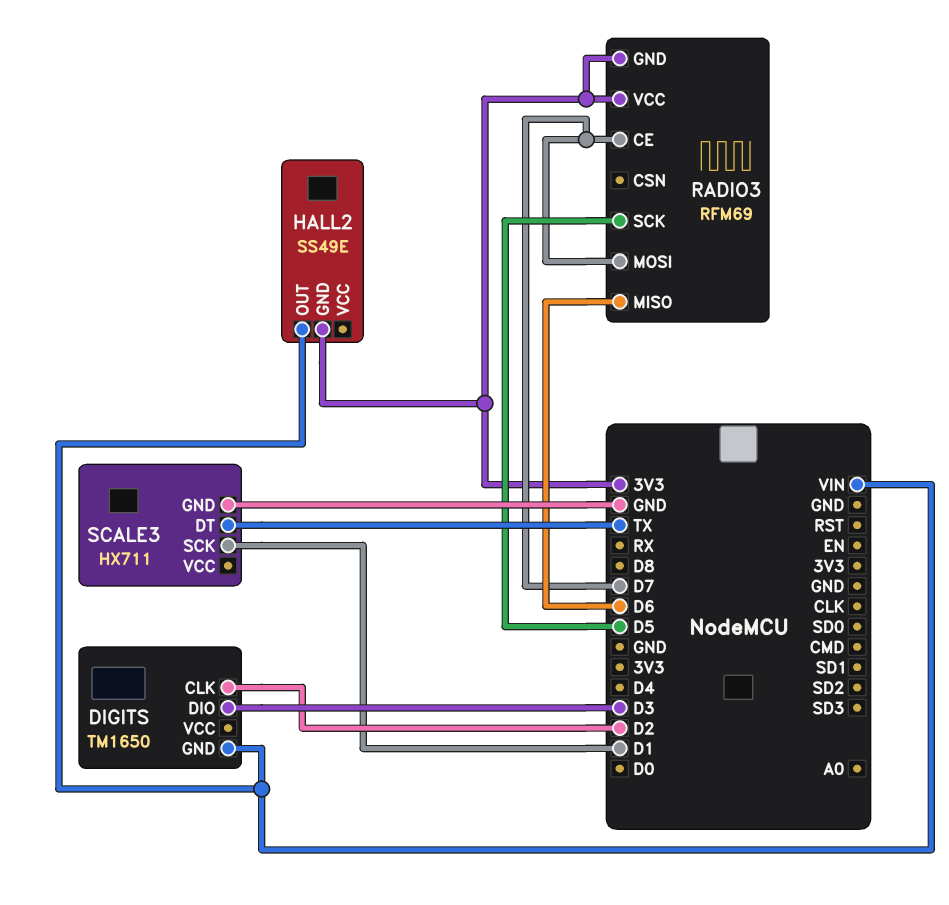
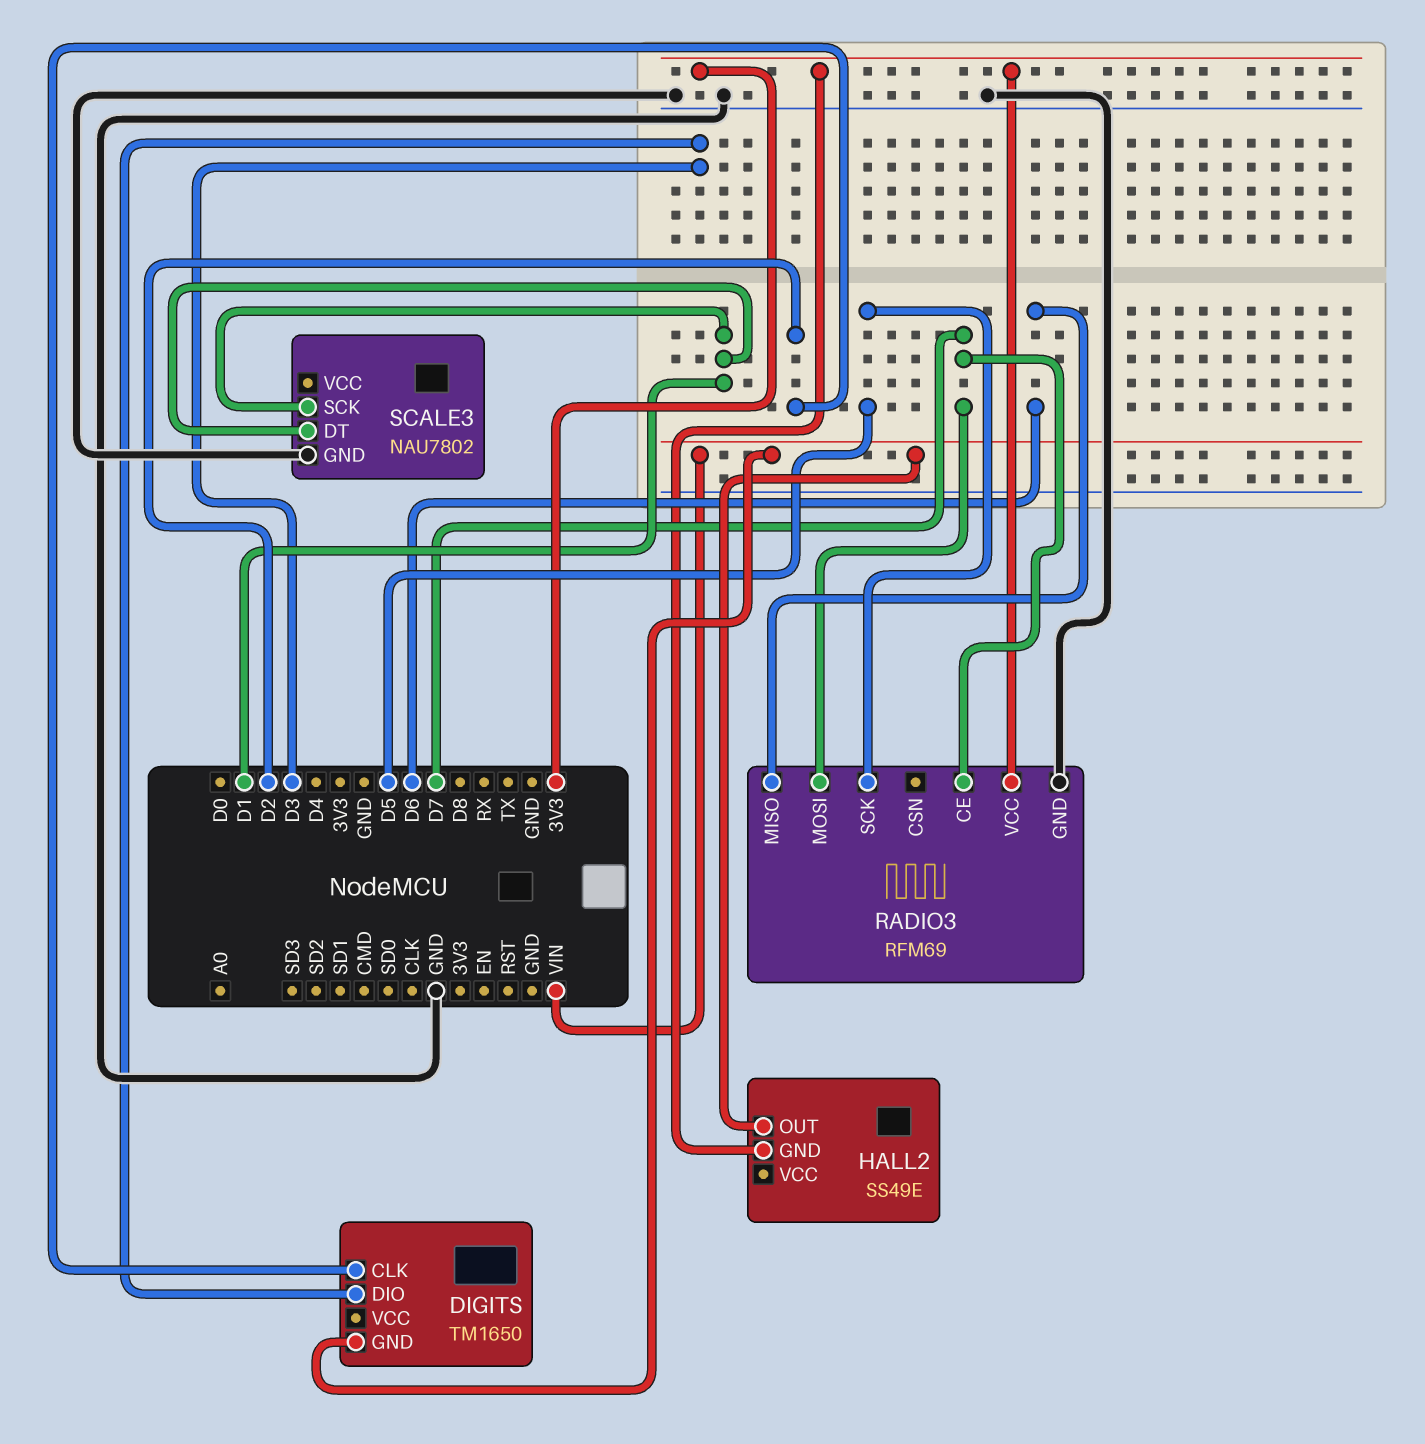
RADIO3 pin GND: 3V3 -> GND
SCALE3: HX711 -> NAU7802
SCALE3 pin DT: TX -> D1

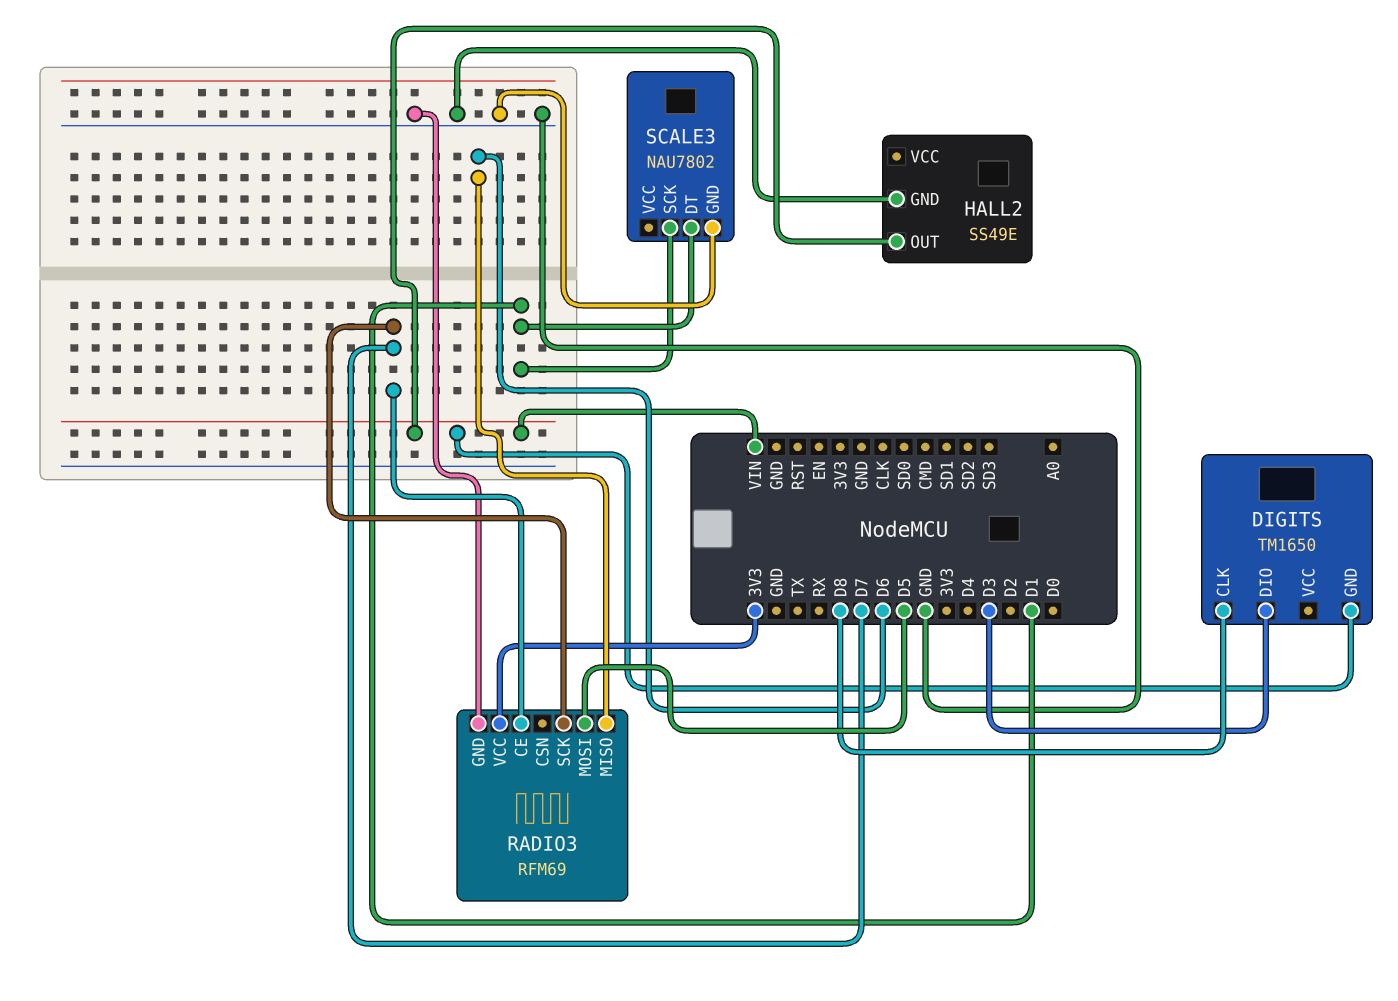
DIGITS pin CLK: D2 -> D8
HALL2 pin GND: 3V3 -> GND
RADIO3 pin MOSI: D7 -> D5
RADIO3 pin SCK: D5 -> D7

